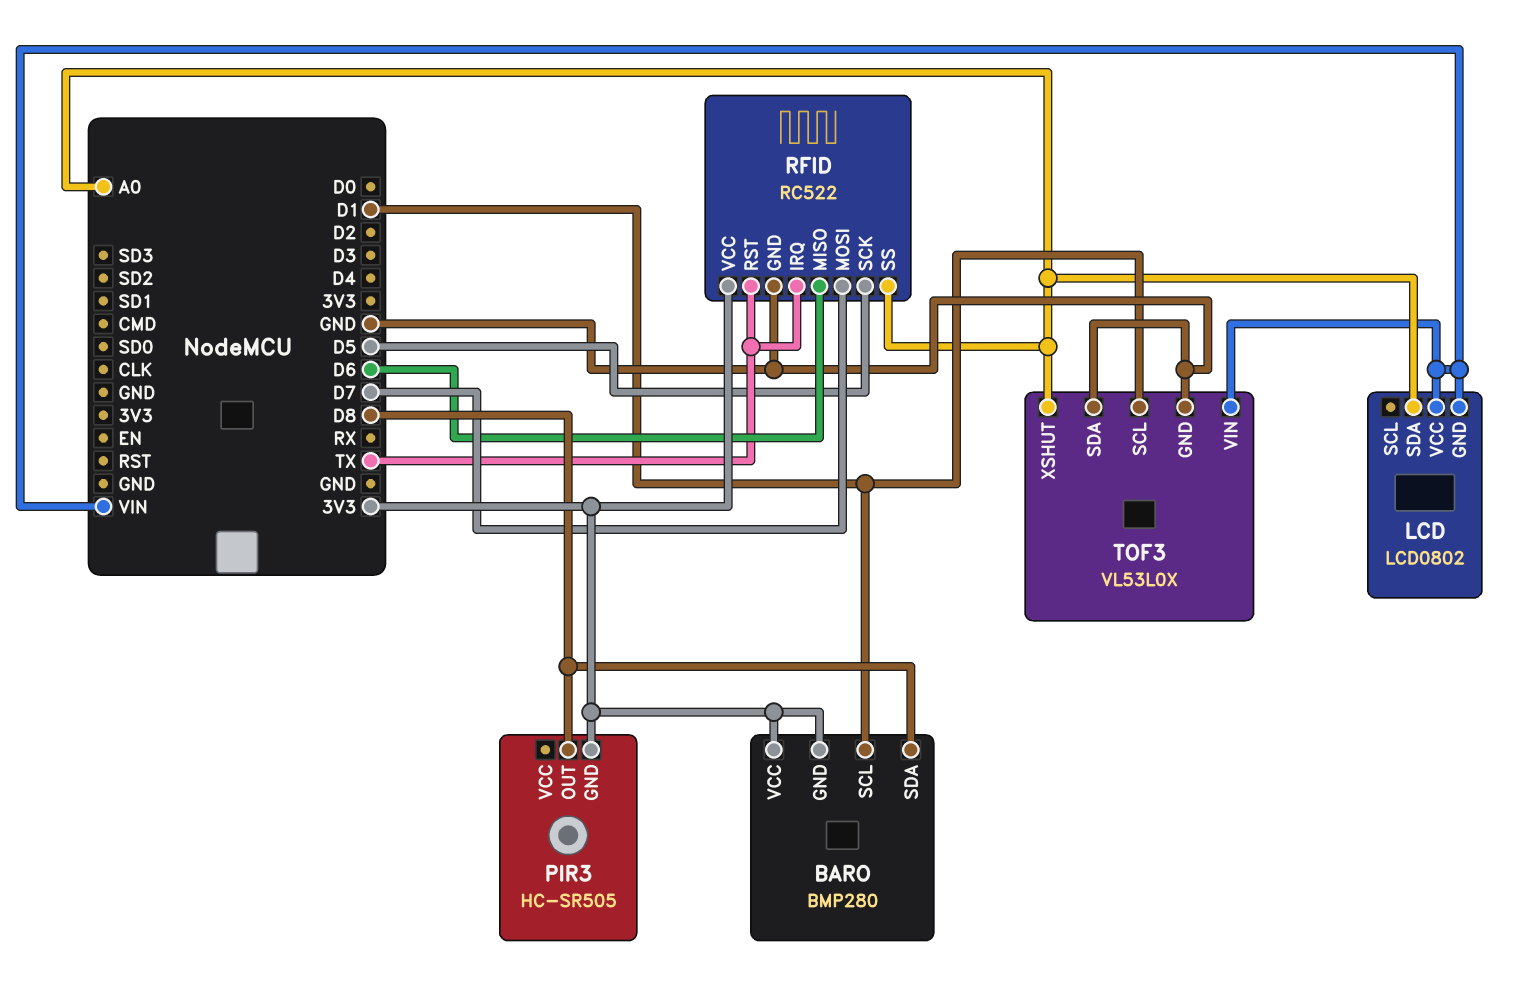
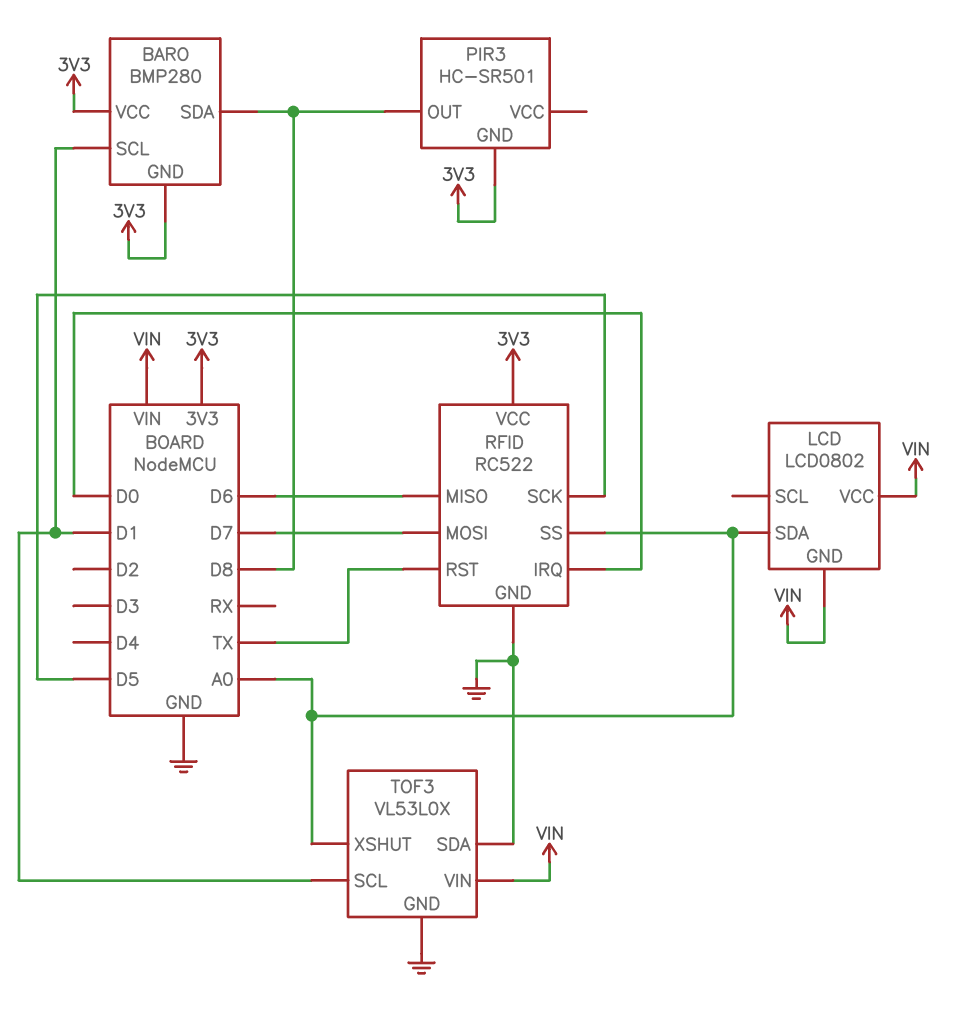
PIR3: HC-SR505 -> HC-SR501
RFID pin IRQ: TX -> D0

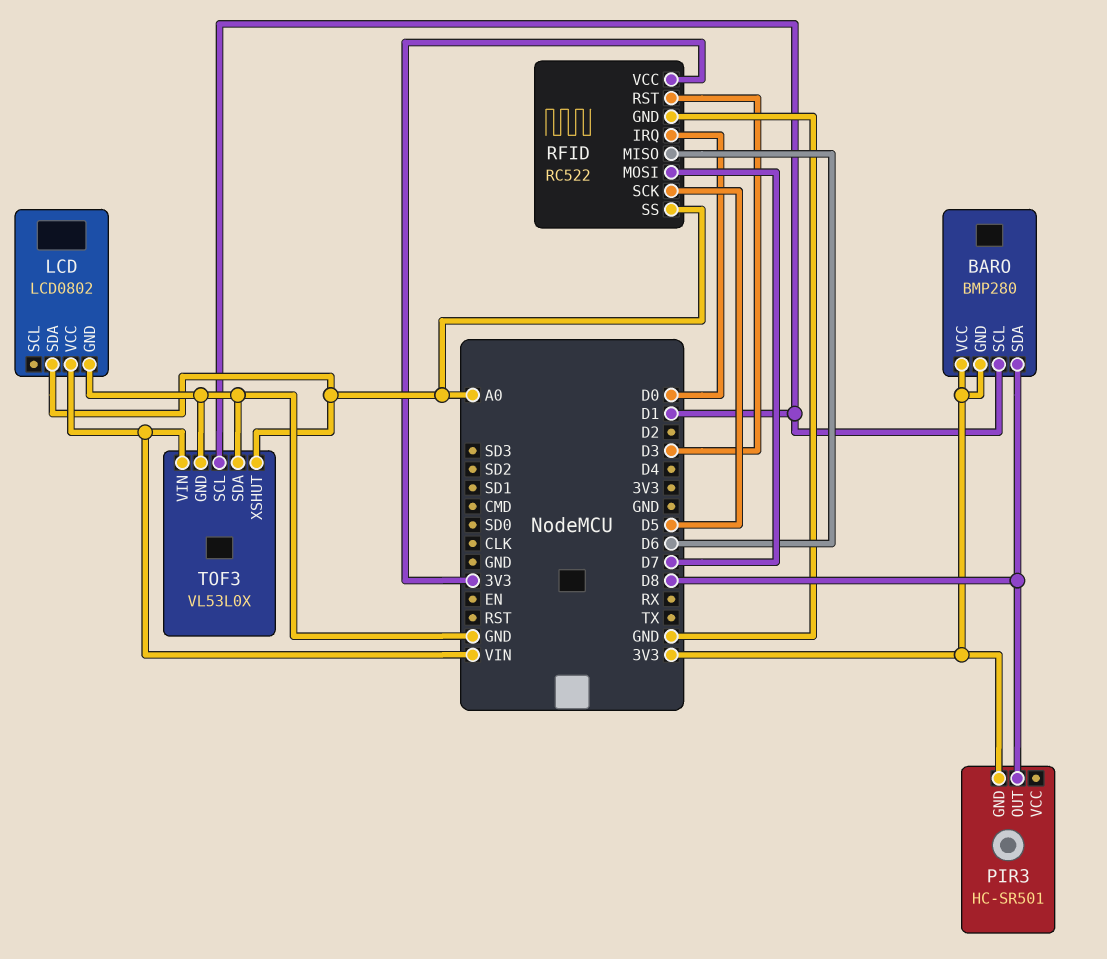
LCD pin GND: VIN -> GND
RFID pin RST: TX -> D3

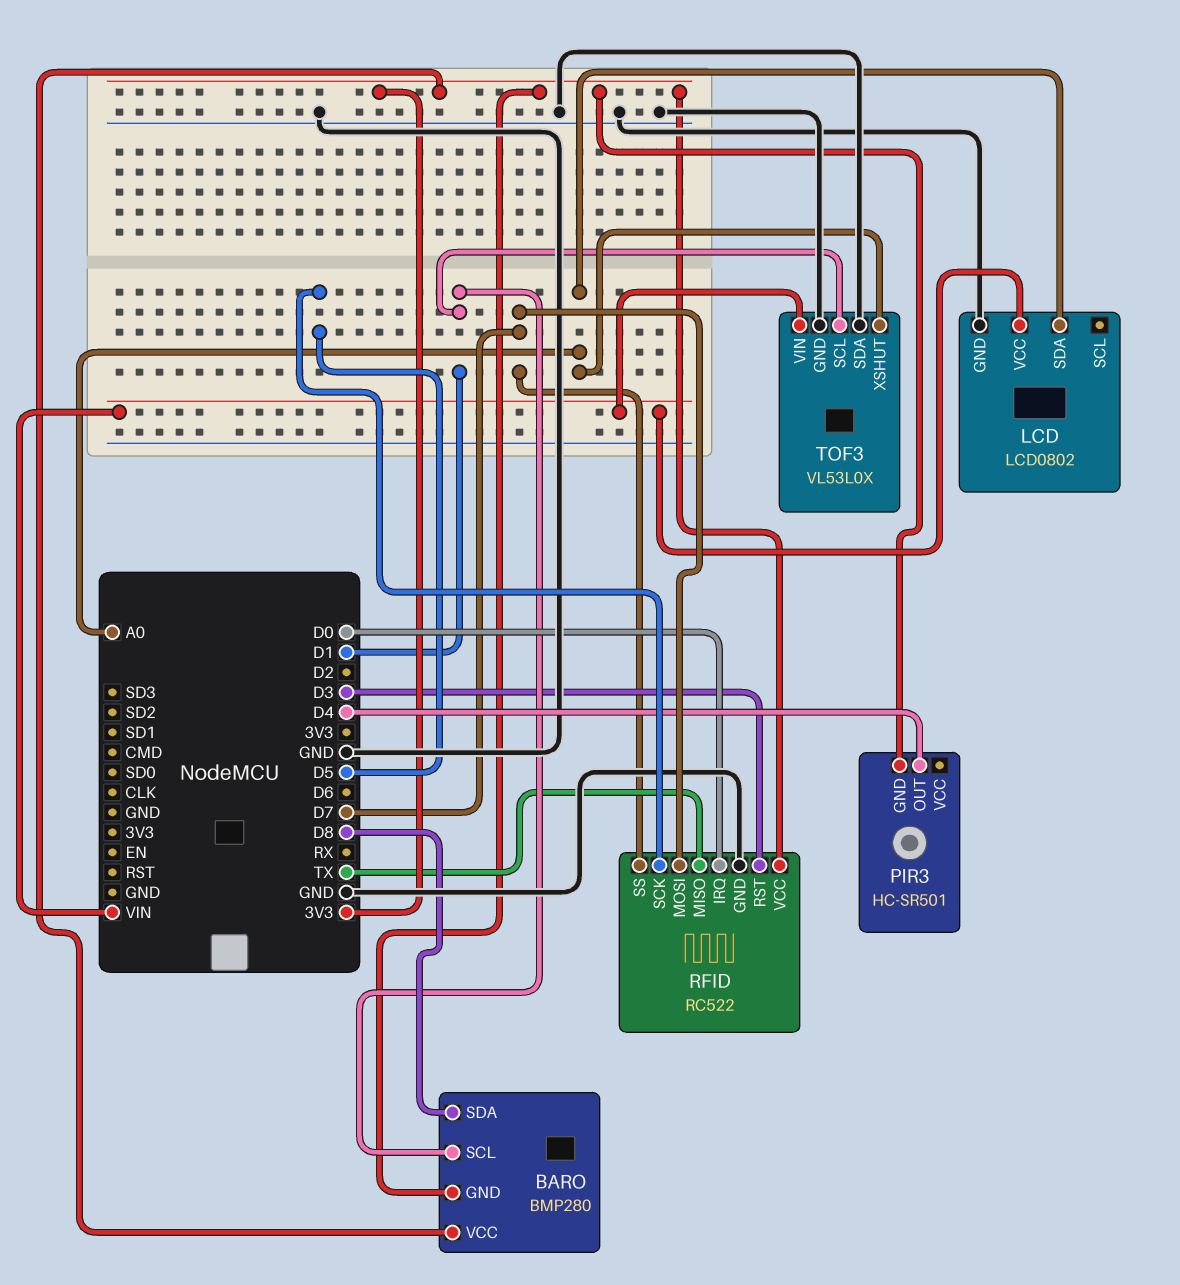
PIR3 pin OUT: D8 -> D4
RFID pin MISO: D6 -> TX
RFID pin SS: A0 -> D7

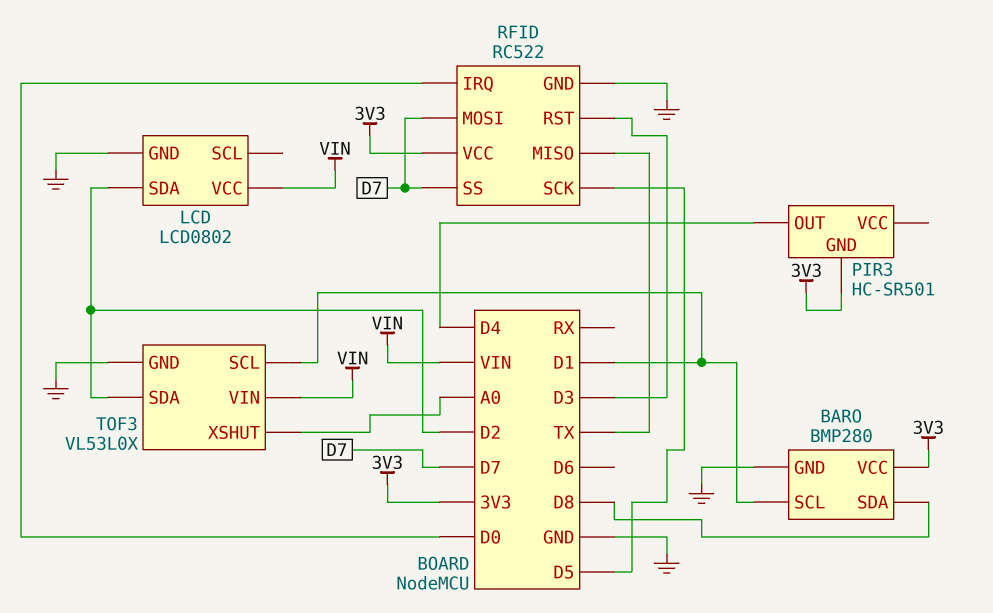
BARO pin GND: 3V3 -> GND
LCD pin SDA: A0 -> D2
TOF3 pin SDA: GND -> D2

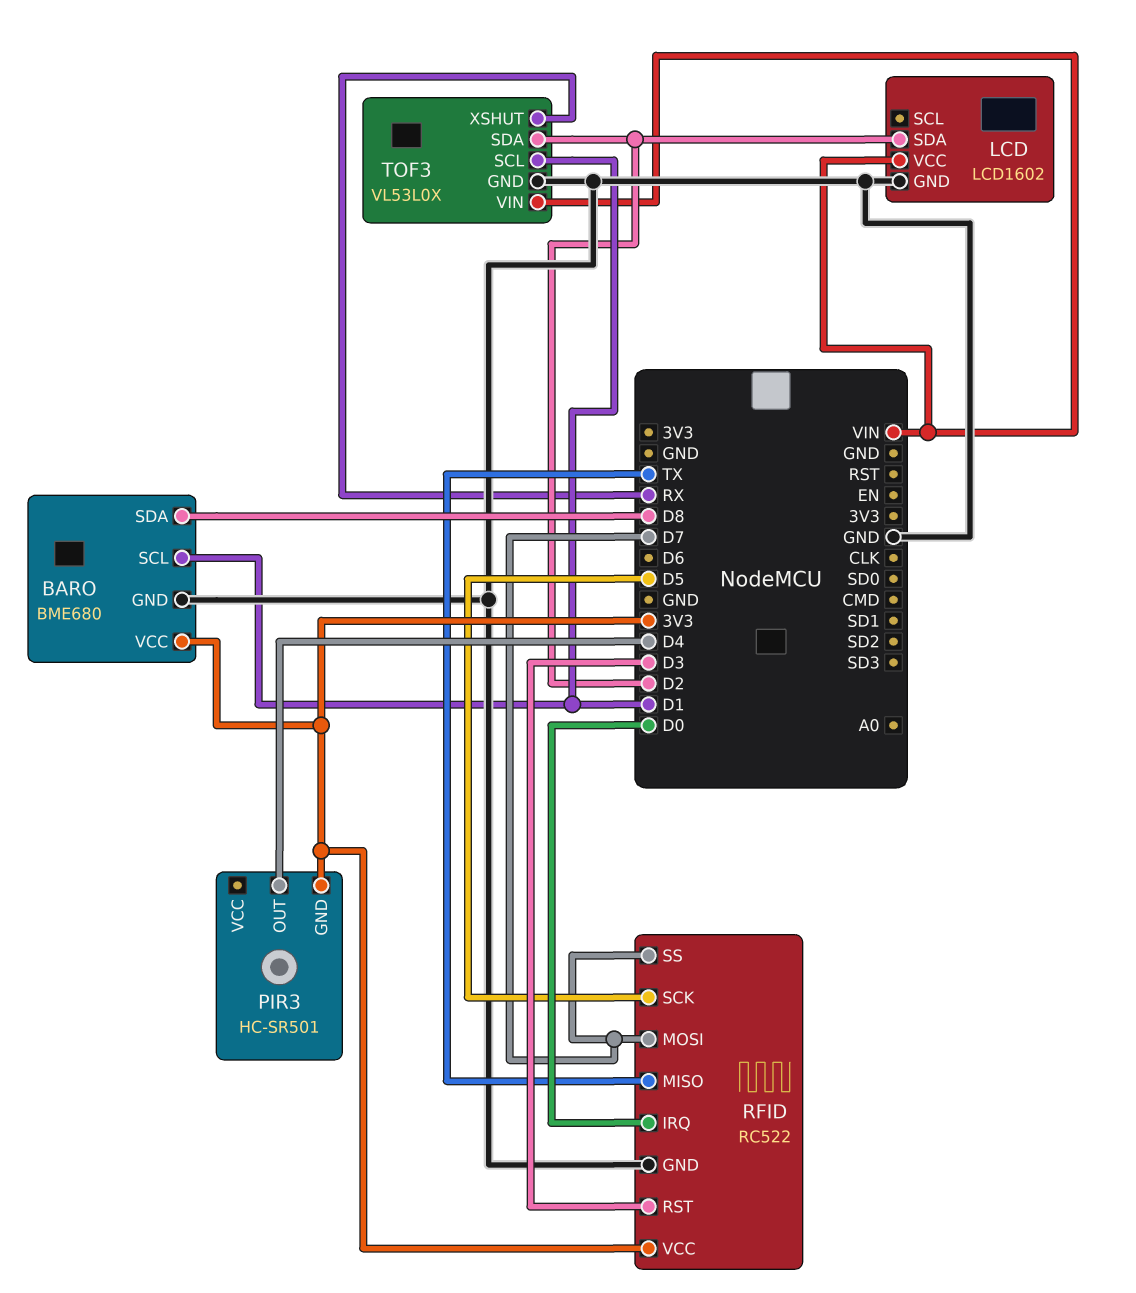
BARO: BMP280 -> BME680
LCD: LCD0802 -> LCD1602
TOF3 pin XSHUT: A0 -> RX

